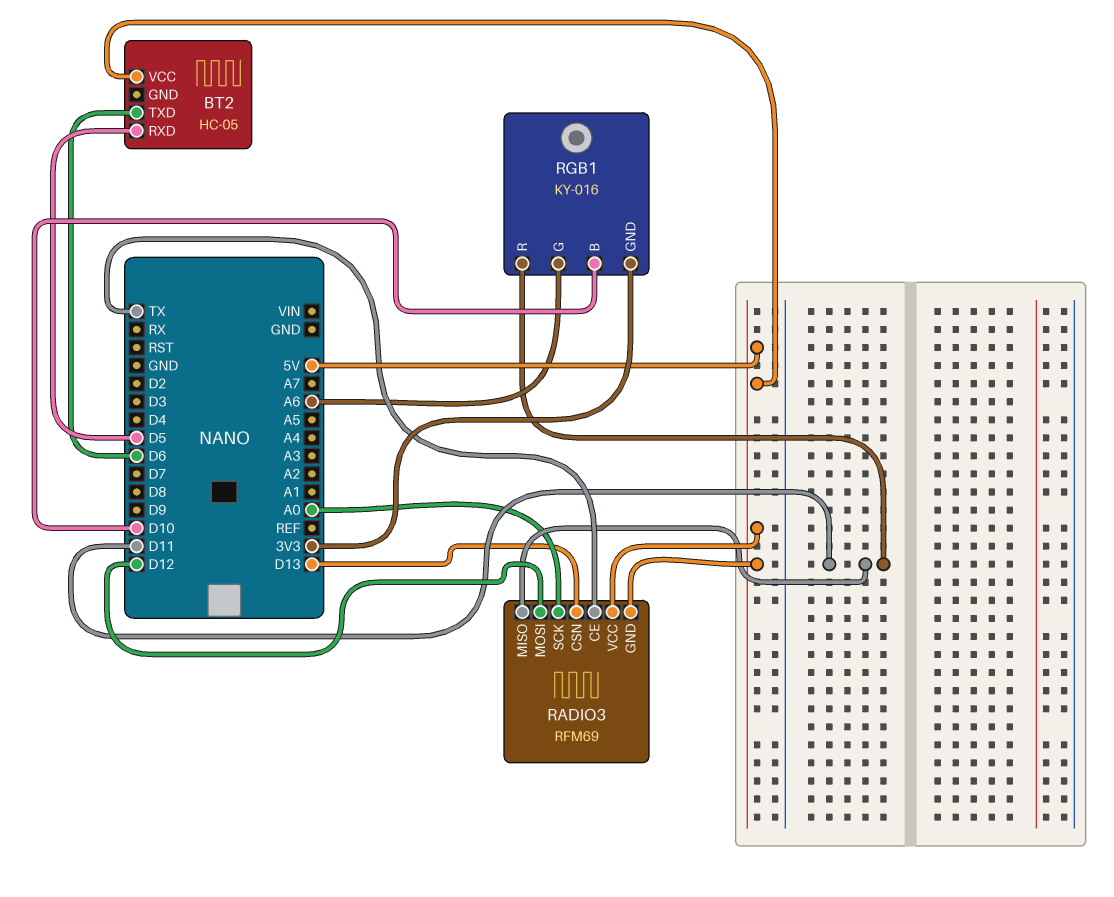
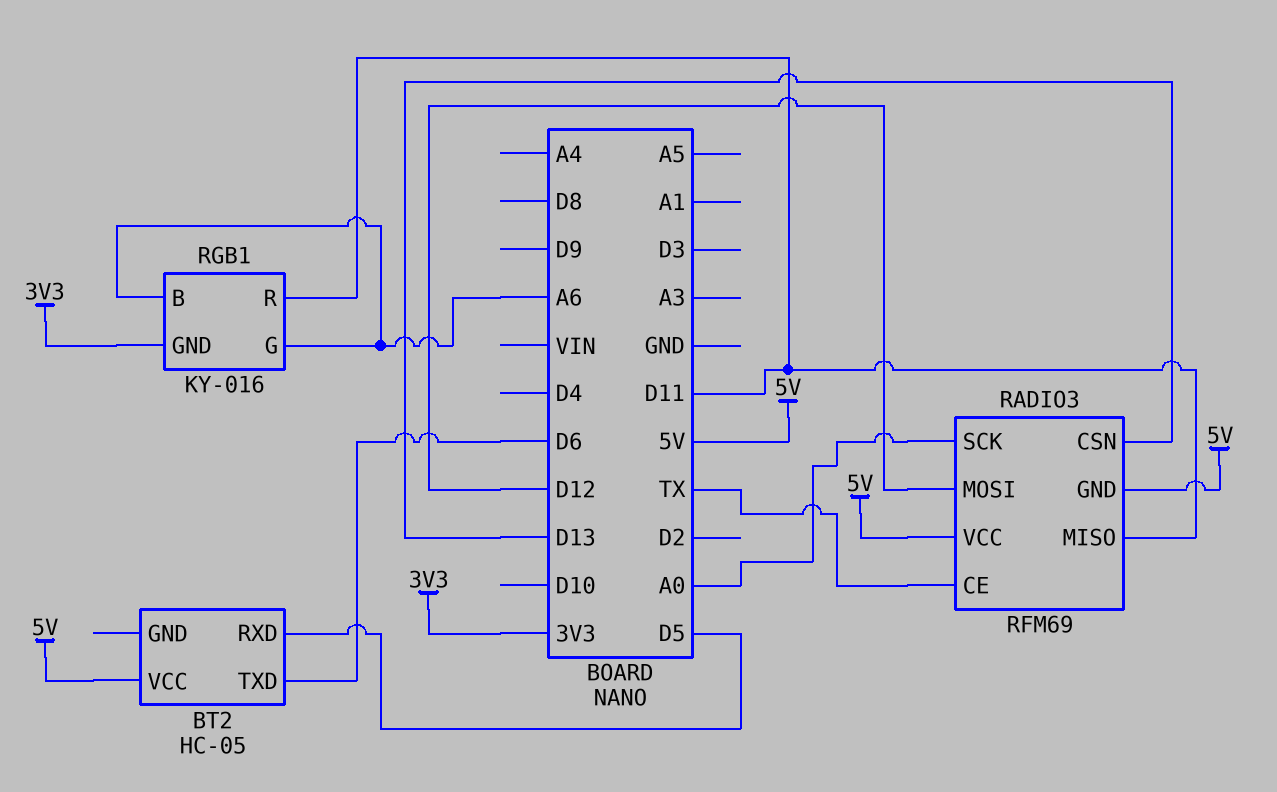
RGB1 pin B: D10 -> A6

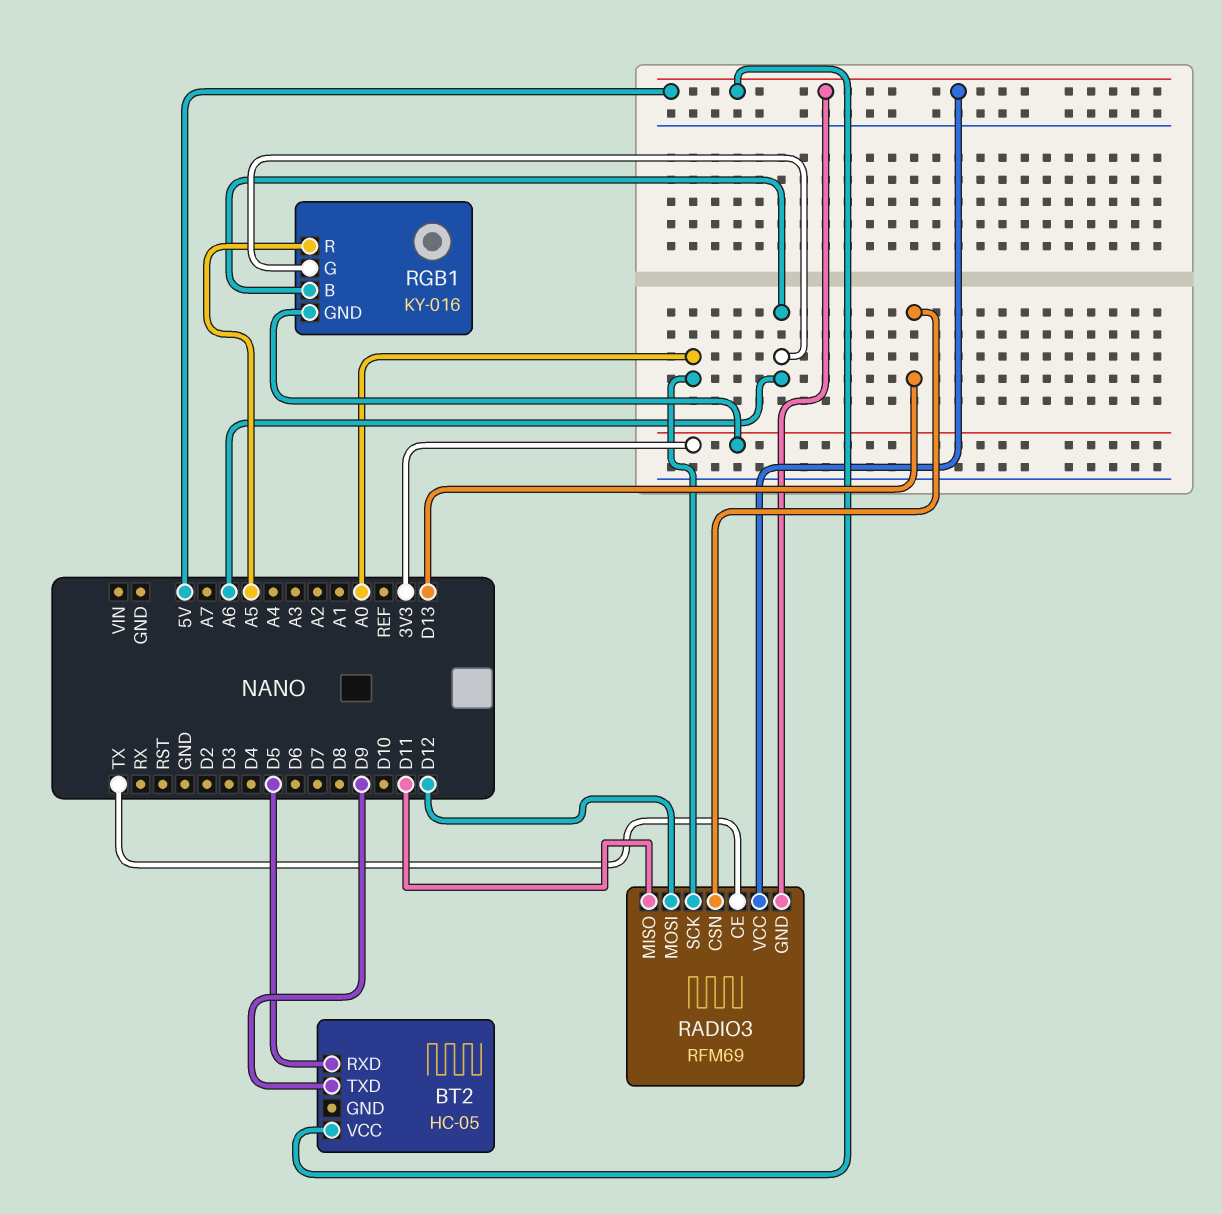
BT2 pin TXD: D6 -> D9
RGB1 pin R: D11 -> A5

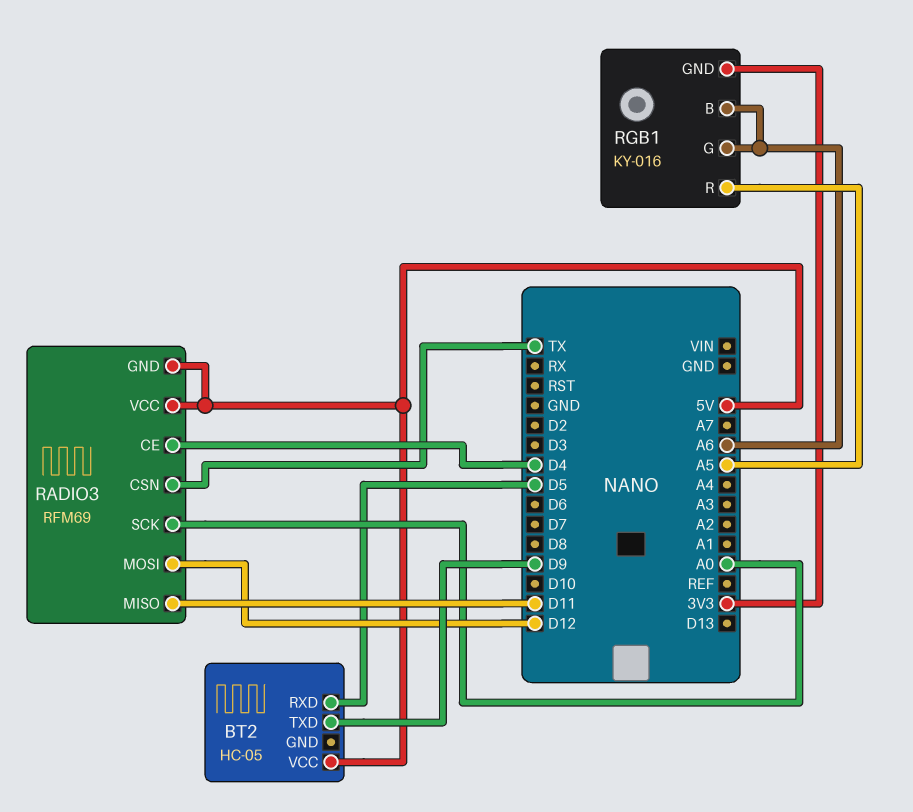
RADIO3 pin CE: TX -> D4
RADIO3 pin CSN: D13 -> TX

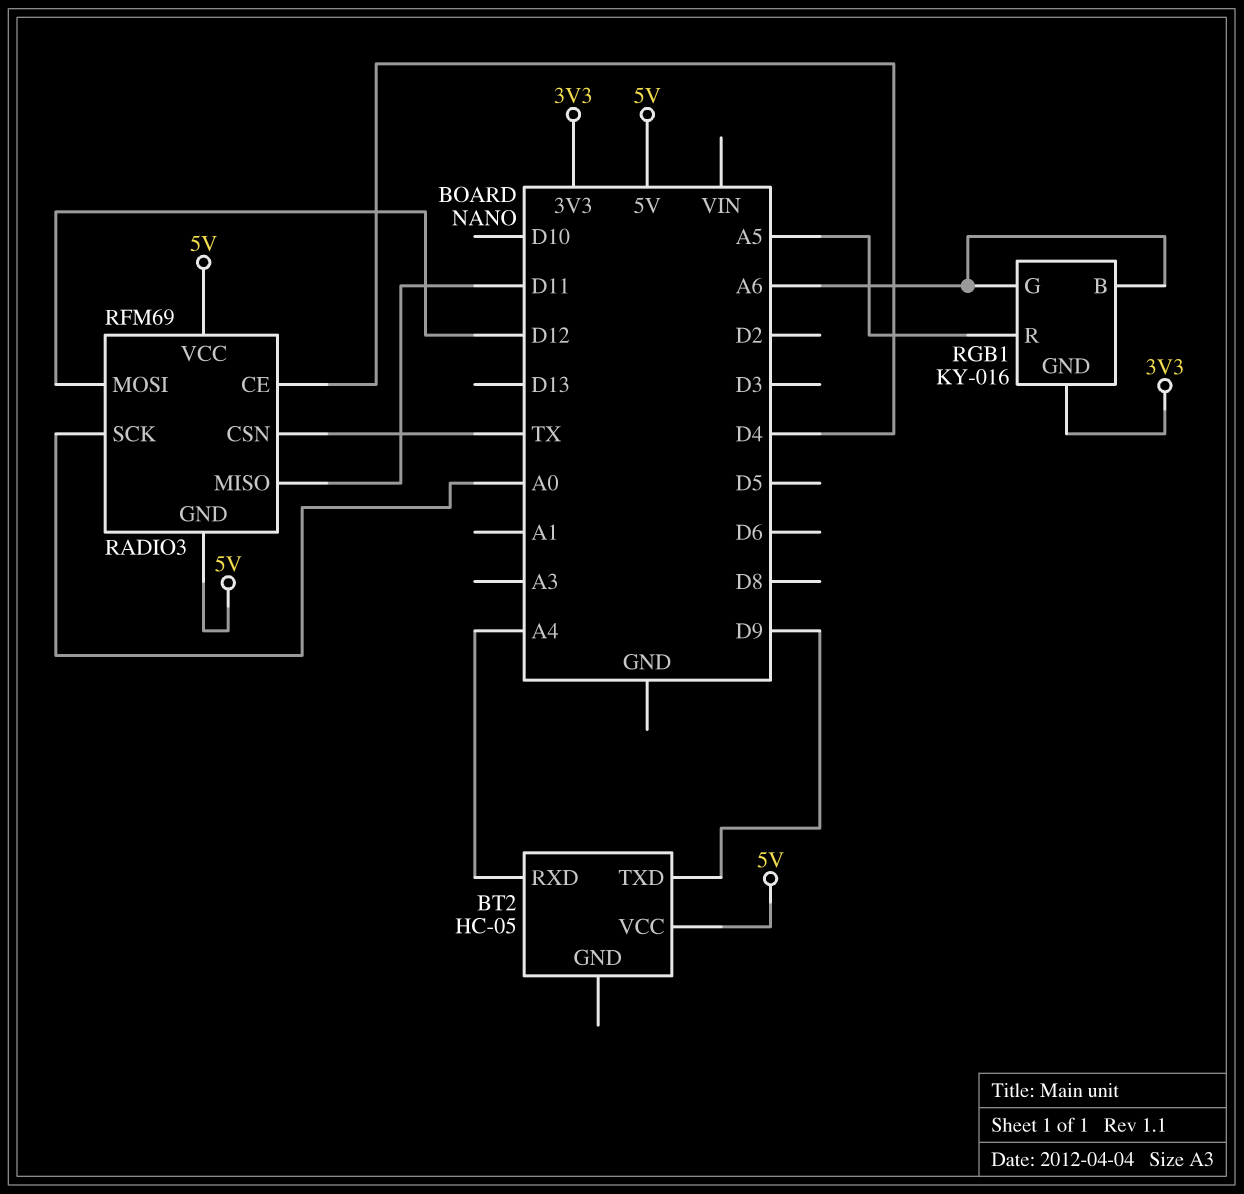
BT2 pin RXD: D5 -> A4

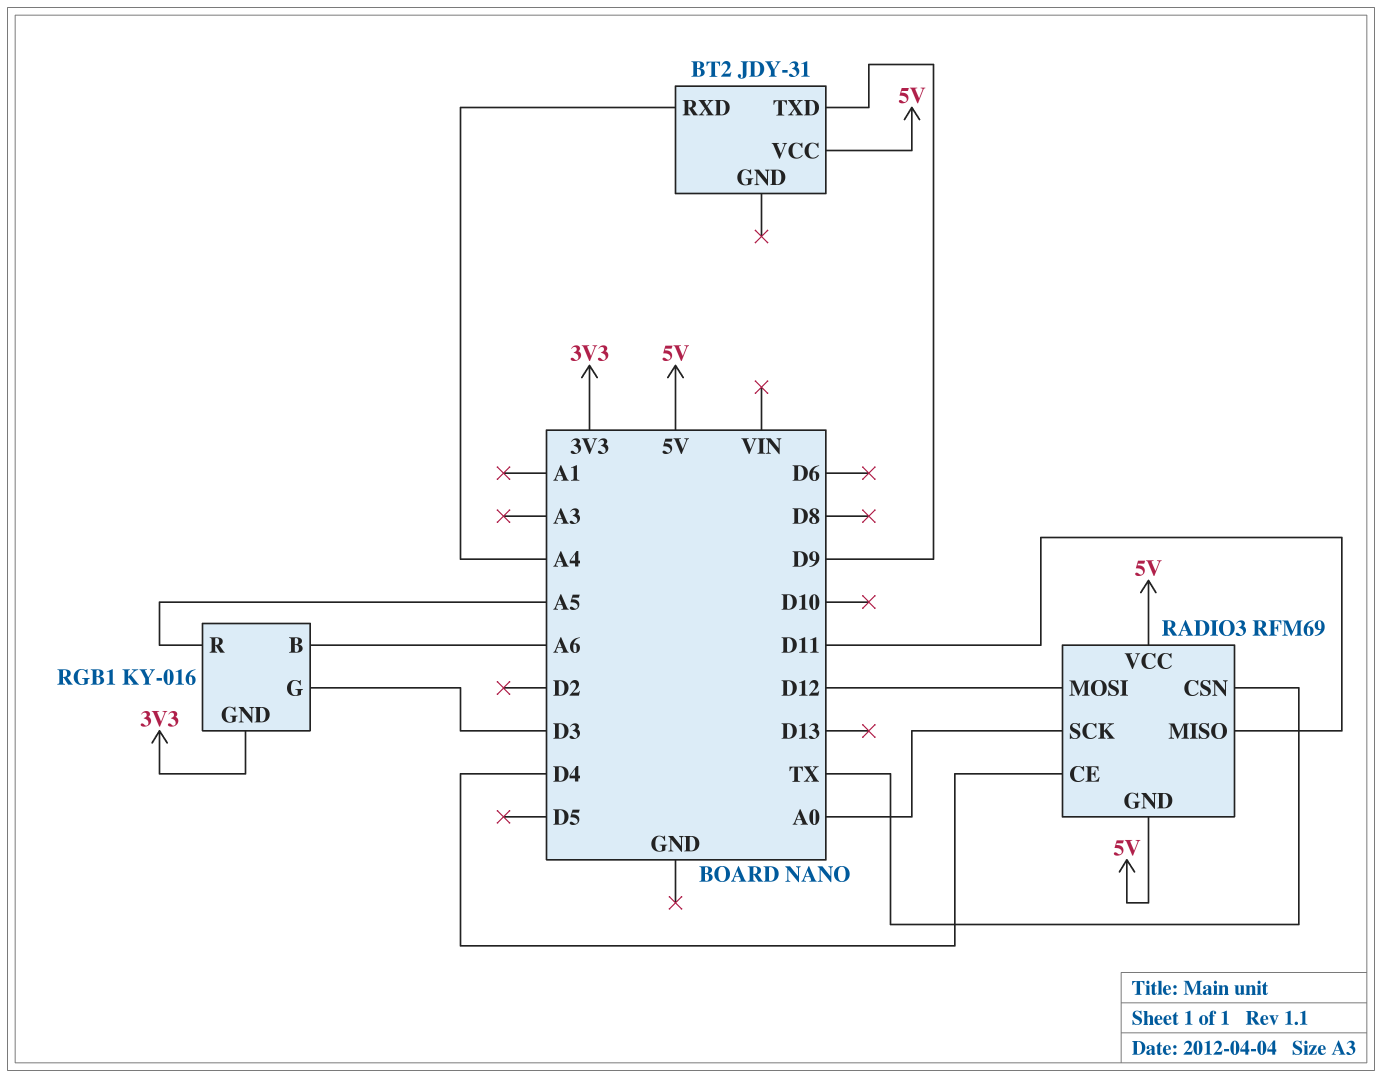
BT2: HC-05 -> JDY-31
RGB1 pin G: A6 -> D3

